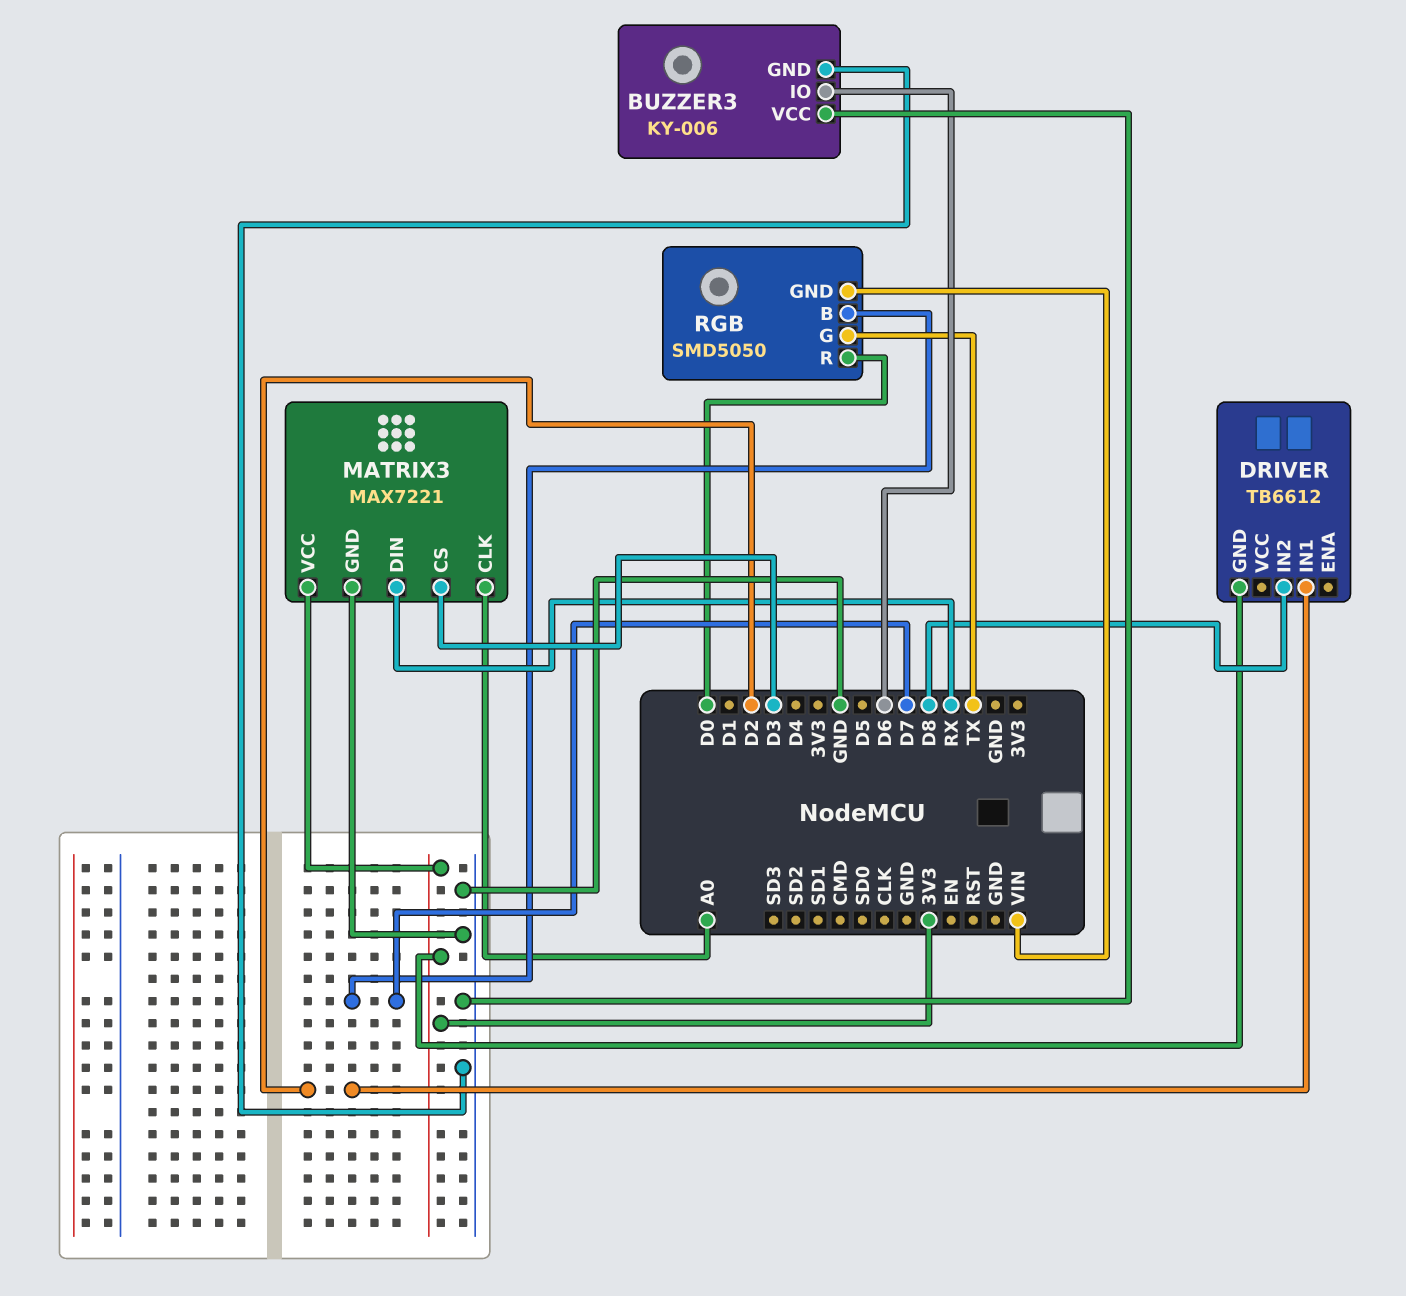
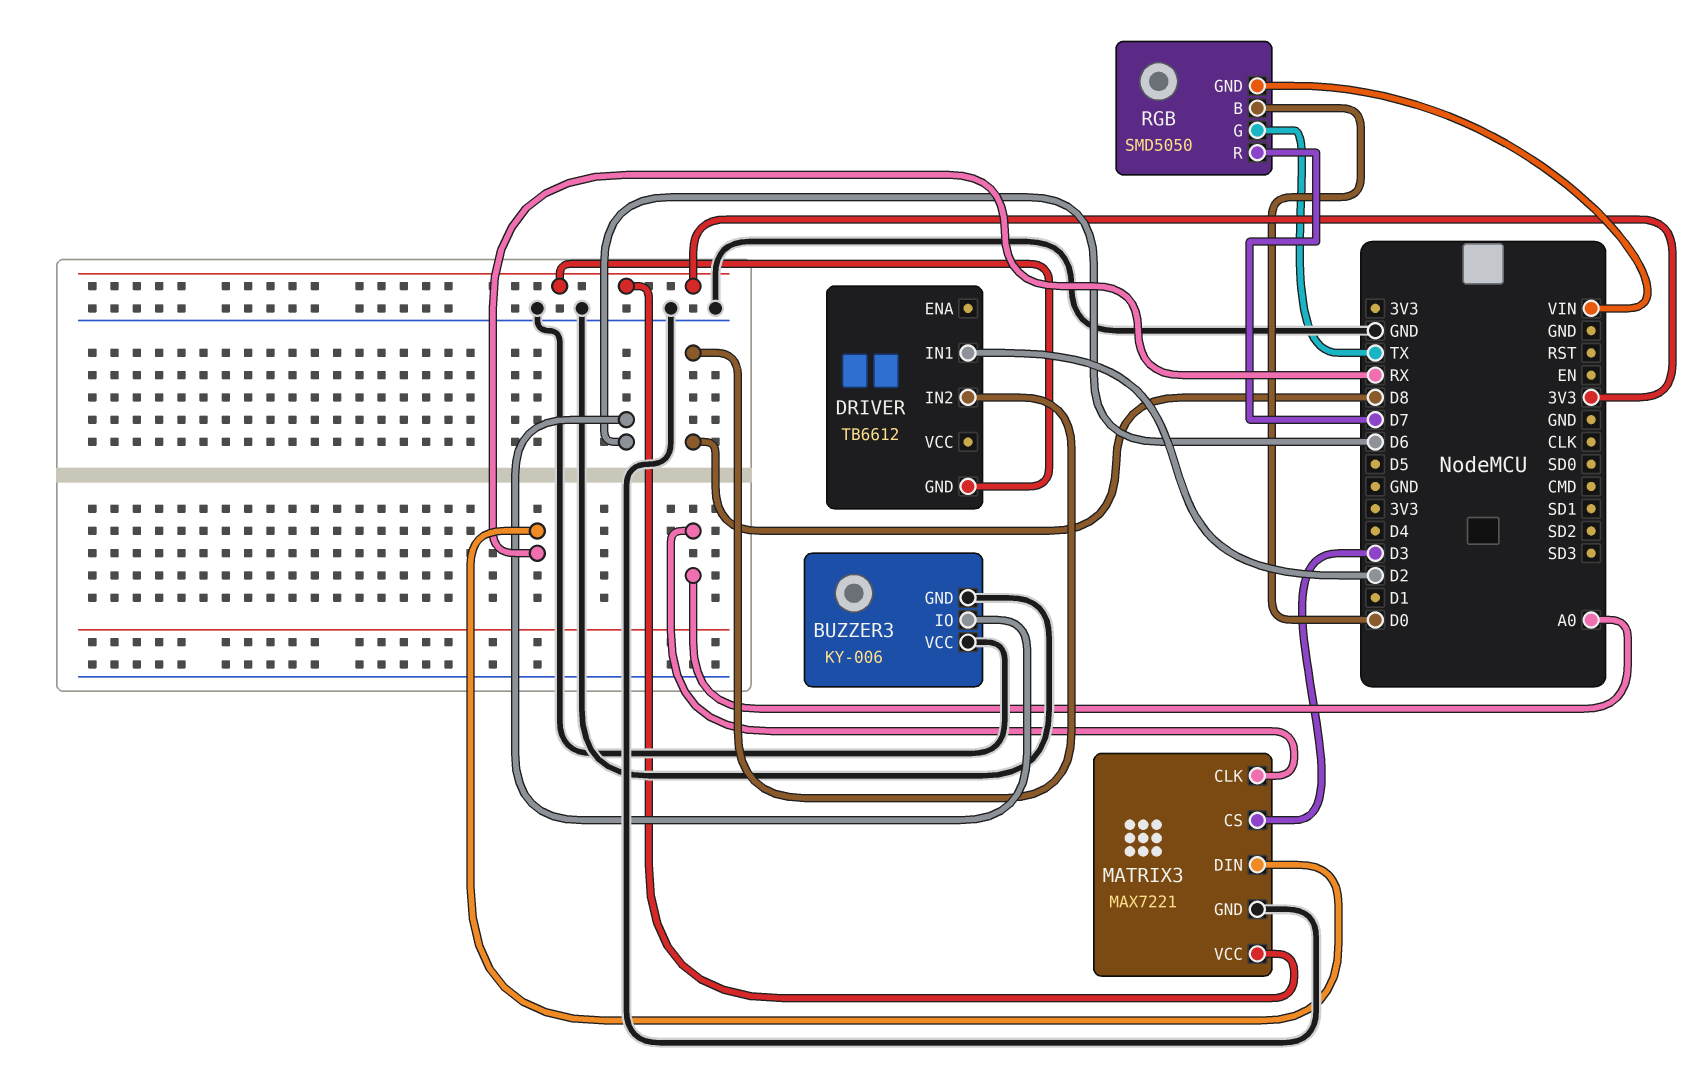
RGB pin B: D7 -> D0
RGB pin R: D0 -> D7

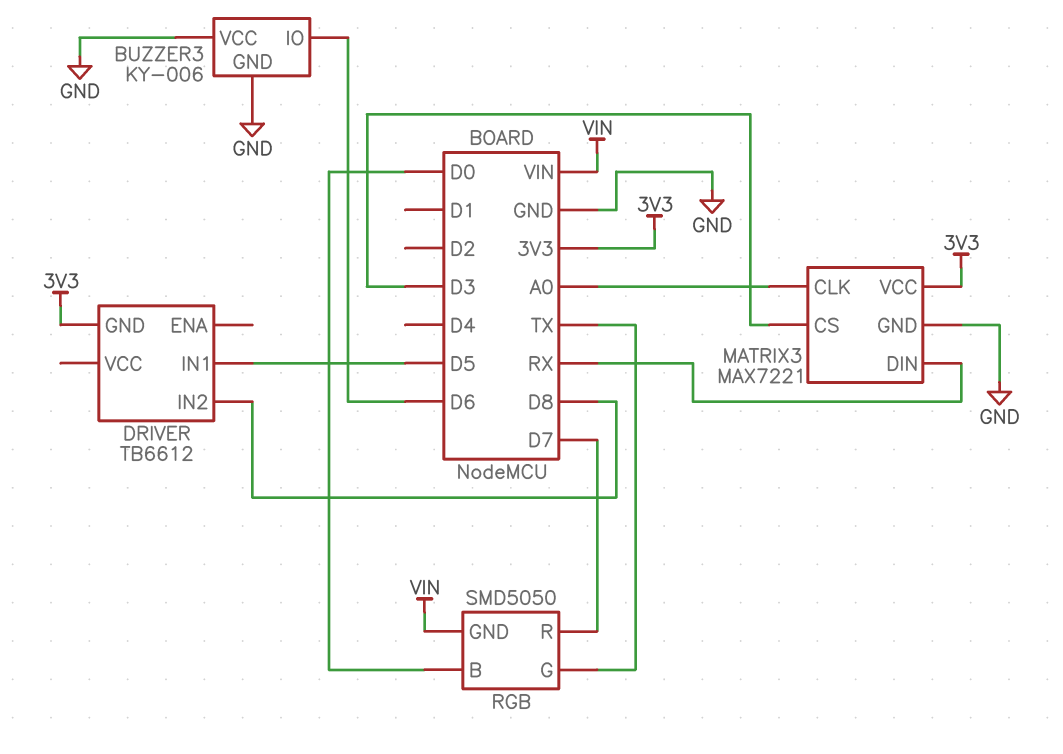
DRIVER pin IN1: D2 -> D5

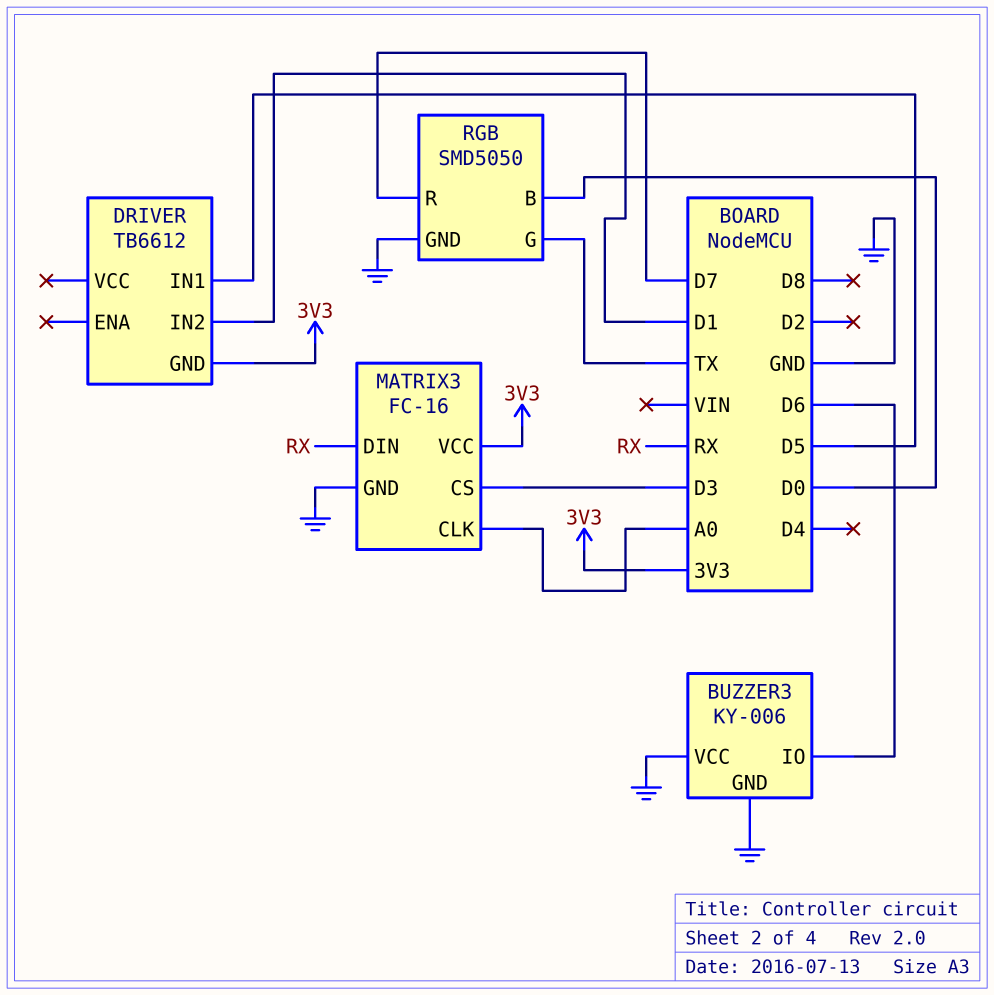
DRIVER pin IN2: D8 -> D1
MATRIX3: MAX7221 -> FC-16
RGB pin GND: VIN -> GND

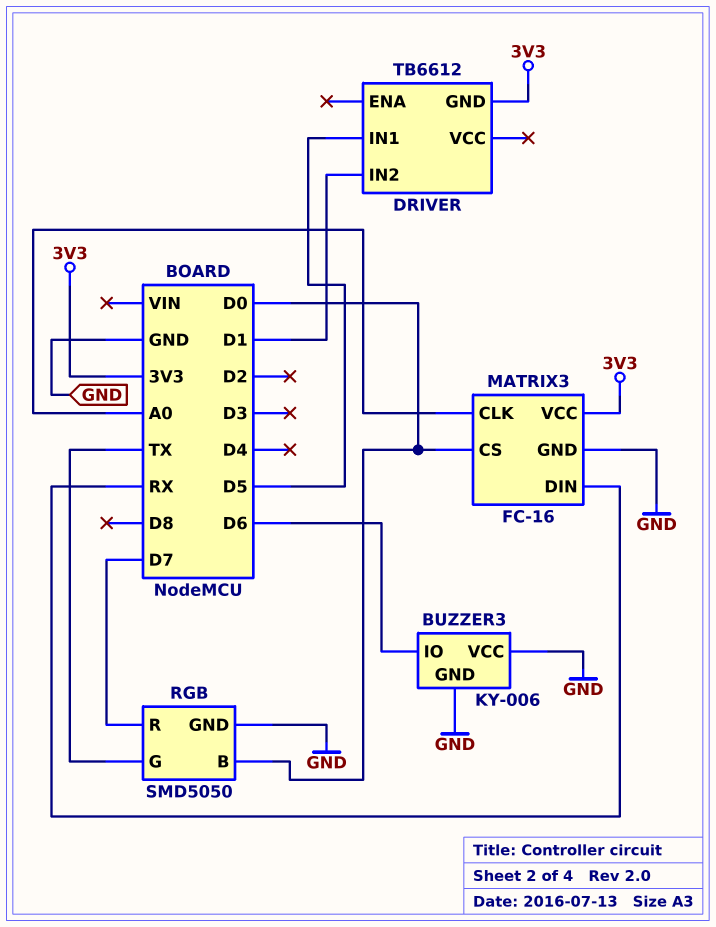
MATRIX3 pin CS: D3 -> D0

